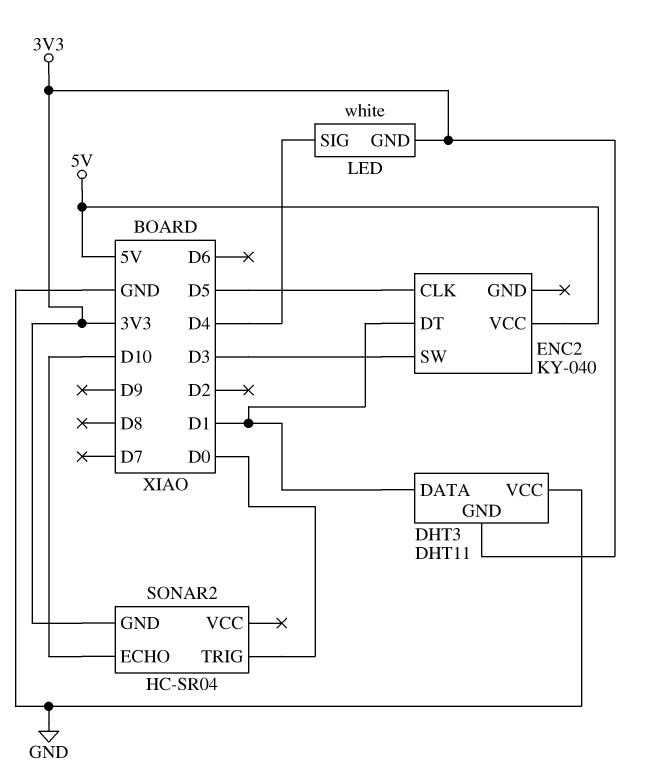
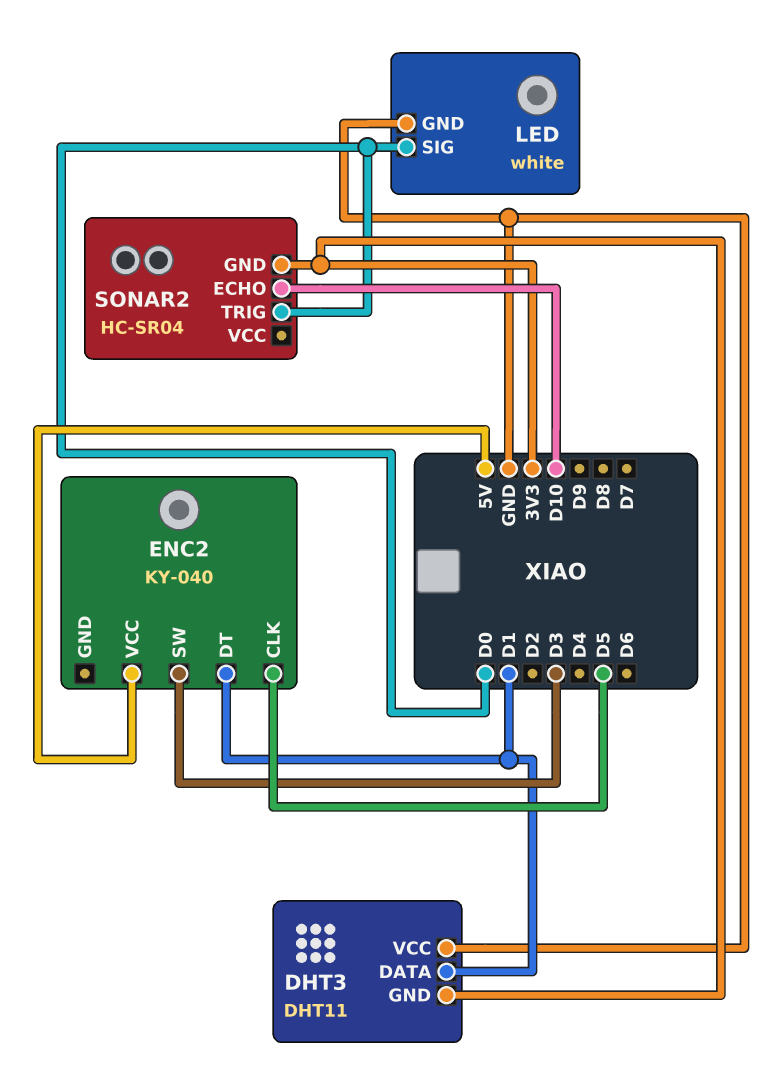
LED pin GND: 3V3 -> GND
LED pin SIG: D4 -> D0

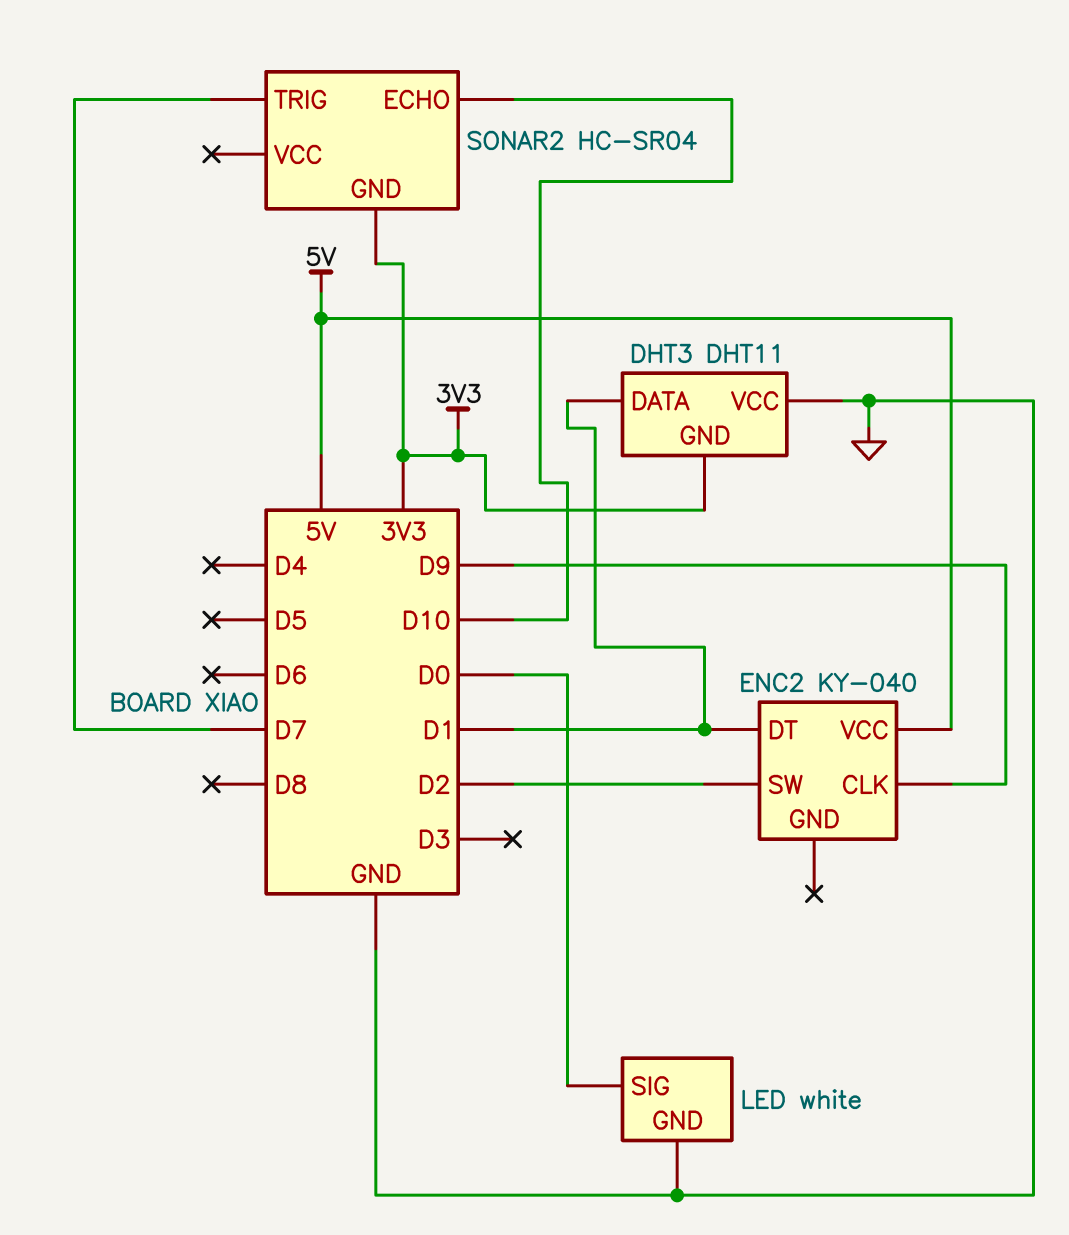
ENC2 pin CLK: D5 -> D9
ENC2 pin SW: D3 -> D2
SONAR2 pin TRIG: D0 -> D7

